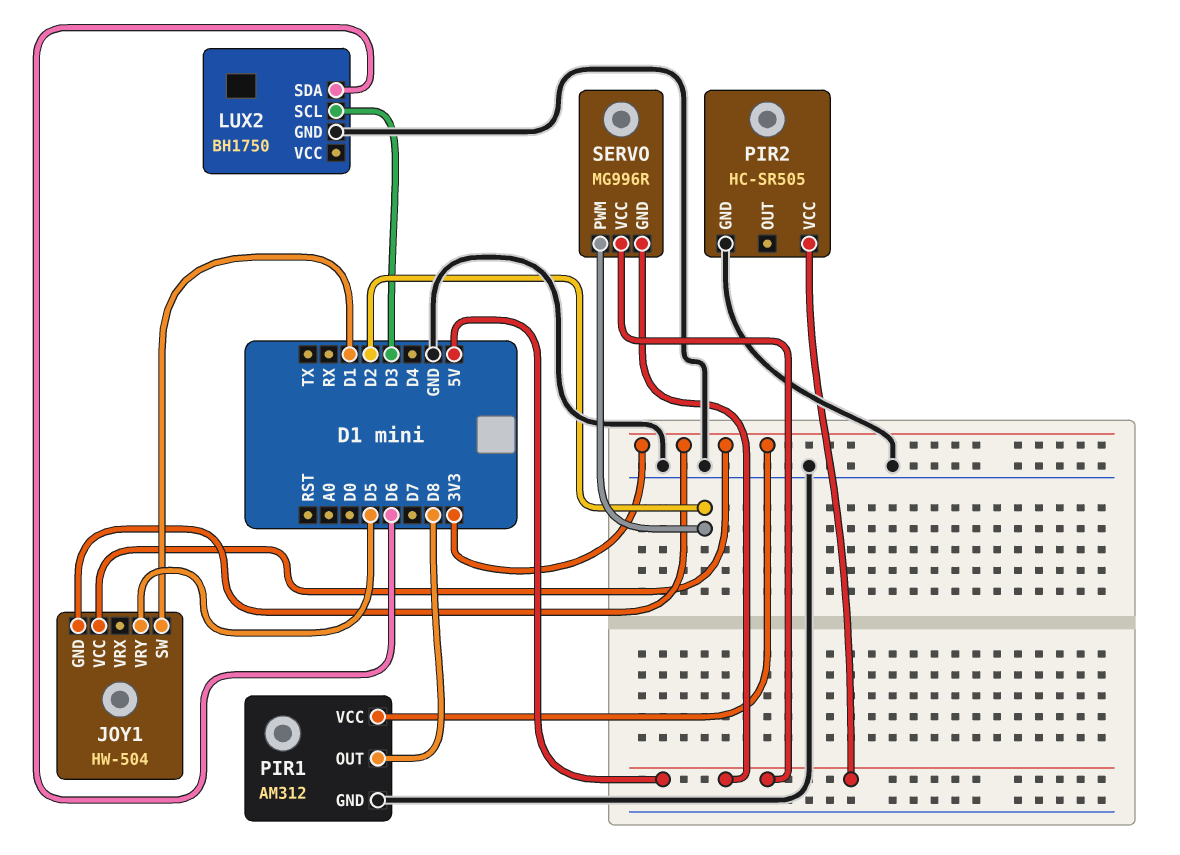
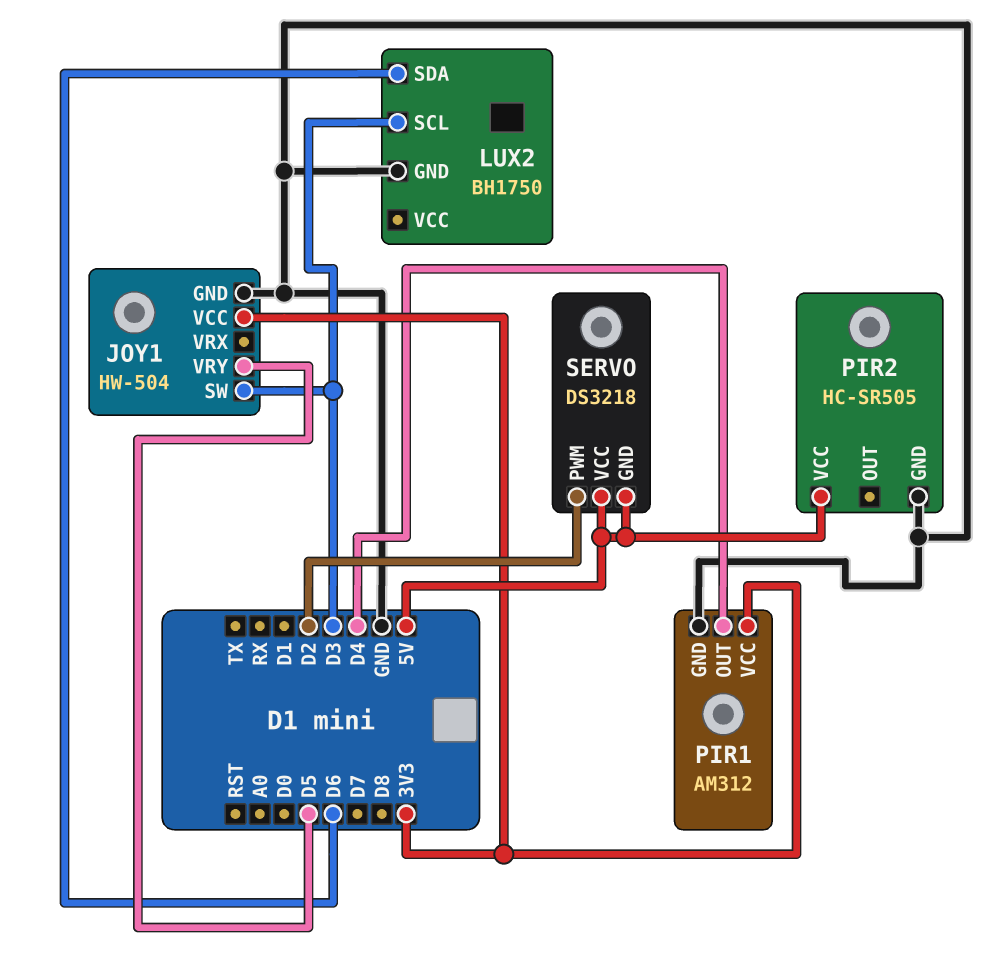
JOY1 pin GND: 3V3 -> GND
JOY1 pin SW: D1 -> D3
PIR1 pin OUT: D8 -> D4
SERVO: MG996R -> DS3218

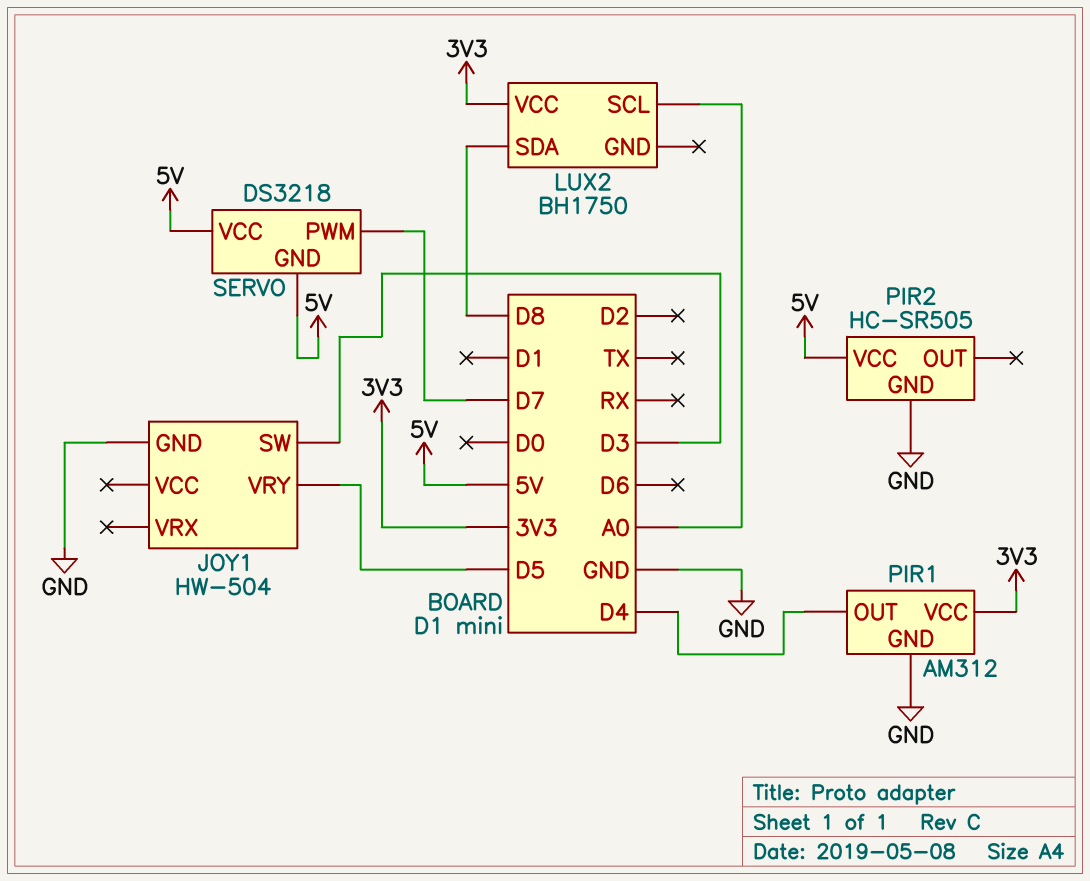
JOY1 pin VCC: 3V3 -> none
LUX2 pin GND: GND -> none
LUX2 pin SCL: D3 -> A0
LUX2 pin SDA: D6 -> D8
LUX2 pin VCC: none -> 3V3
SERVO pin PWM: D2 -> D7

